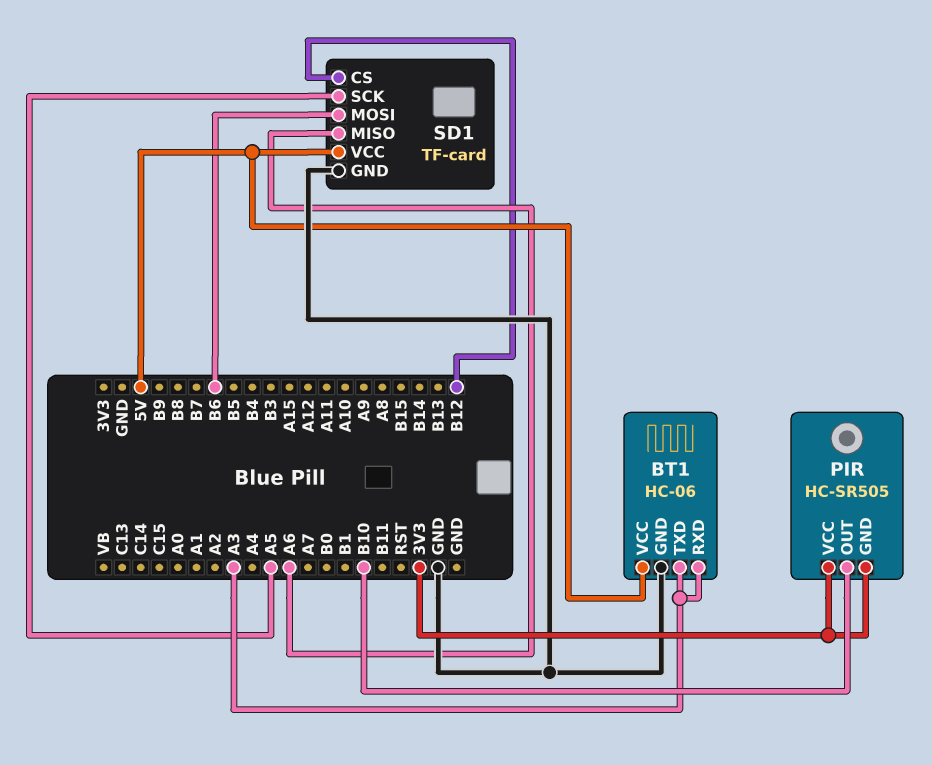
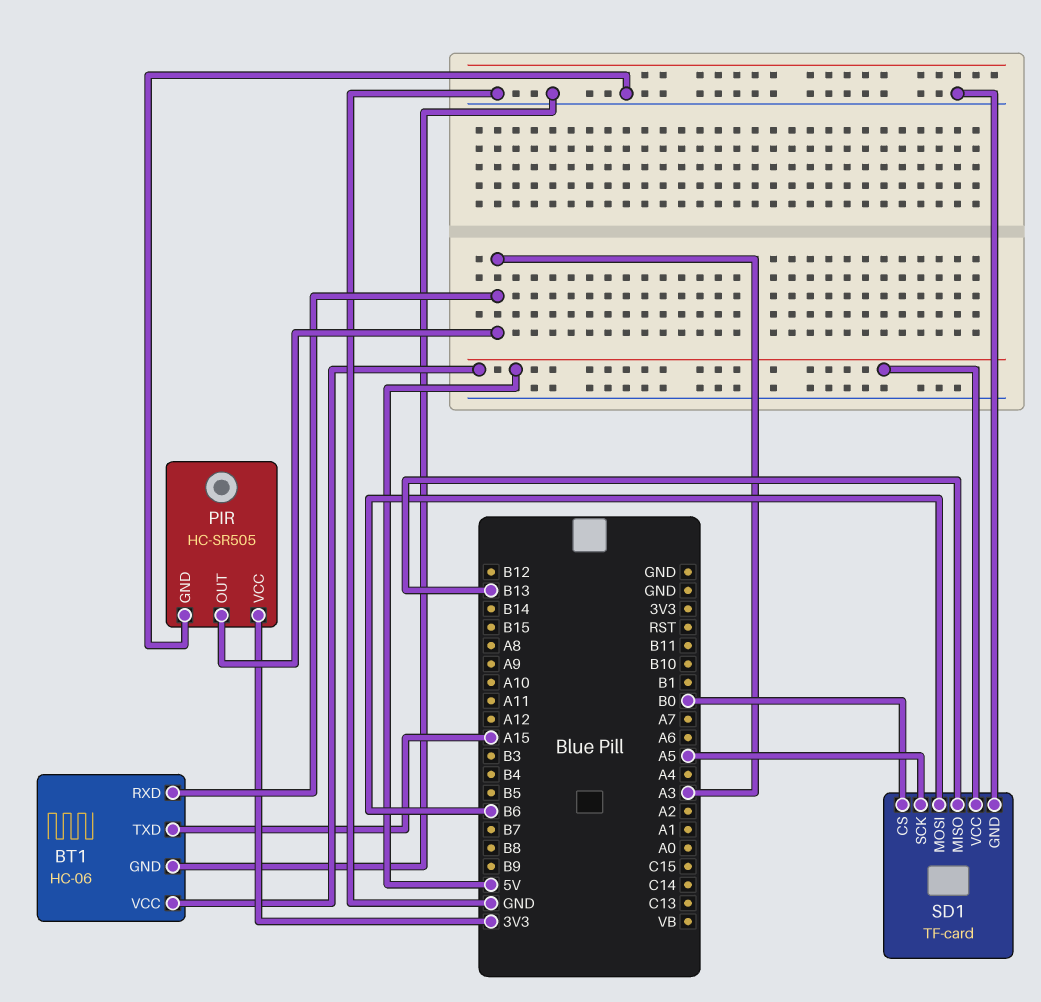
BT1 pin TXD: A3 -> A15
PIR pin GND: 3V3 -> GND
PIR pin OUT: B10 -> A3
SD1 pin CS: B12 -> B0
SD1 pin MISO: A6 -> B13

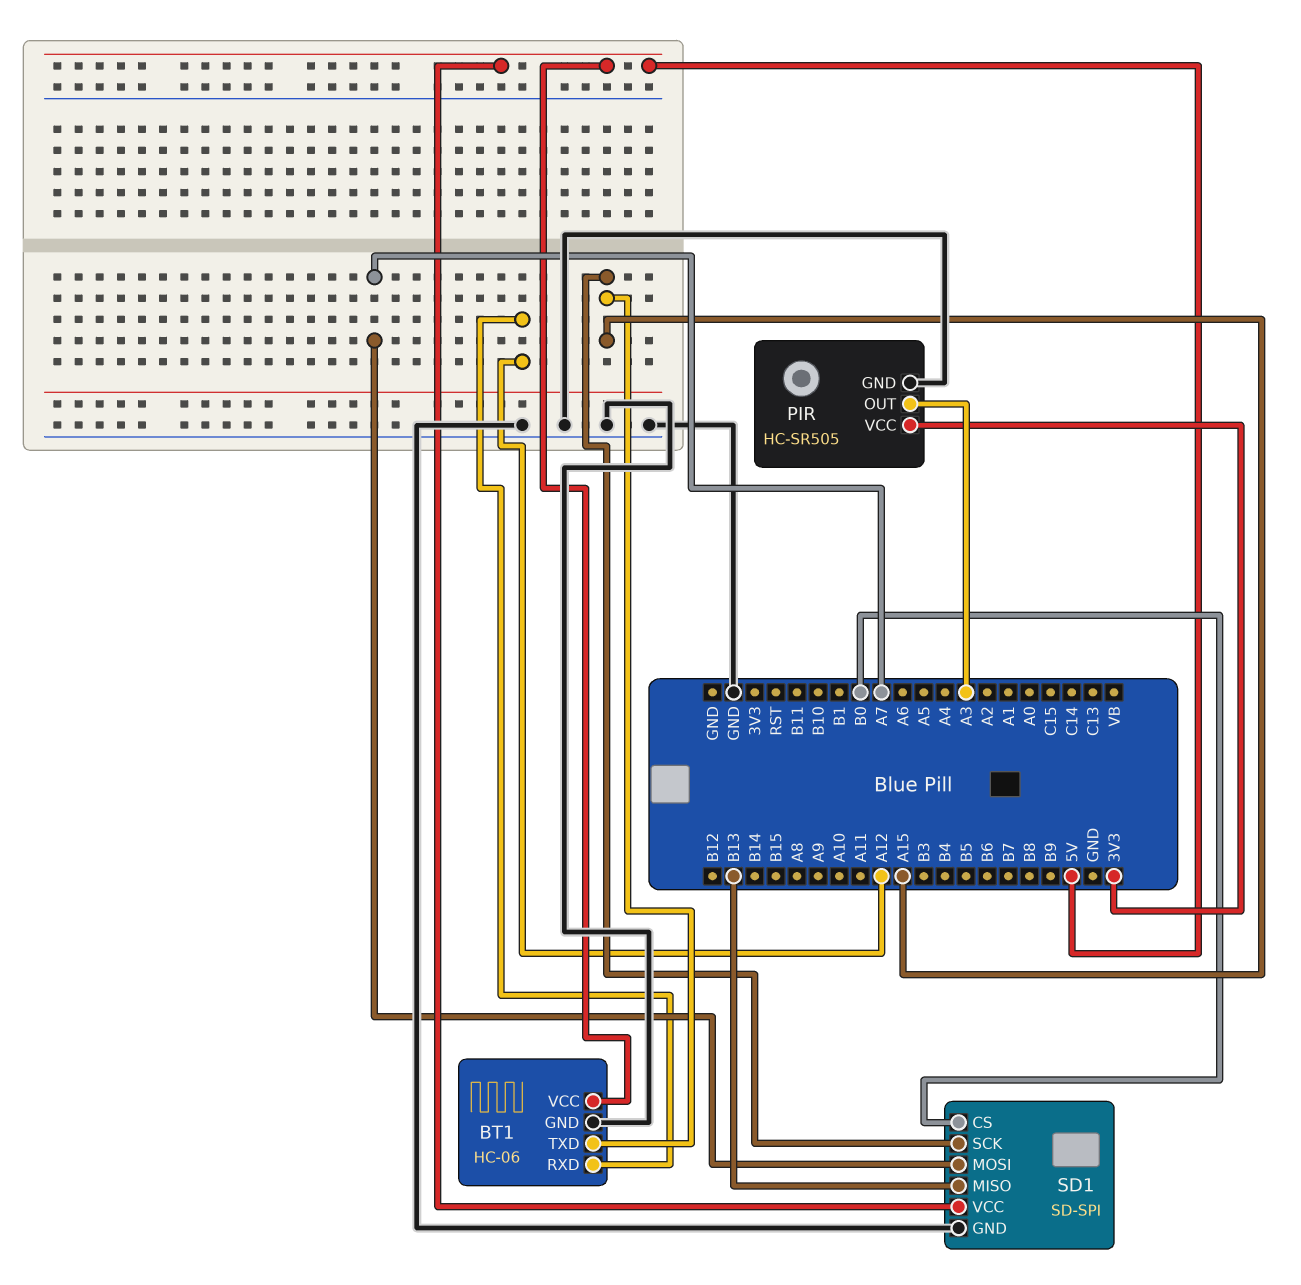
BT1 pin RXD: A3 -> A12
SD1: TF-card -> SD-SPI
SD1 pin MOSI: B6 -> A7
SD1 pin SCK: A5 -> A15

